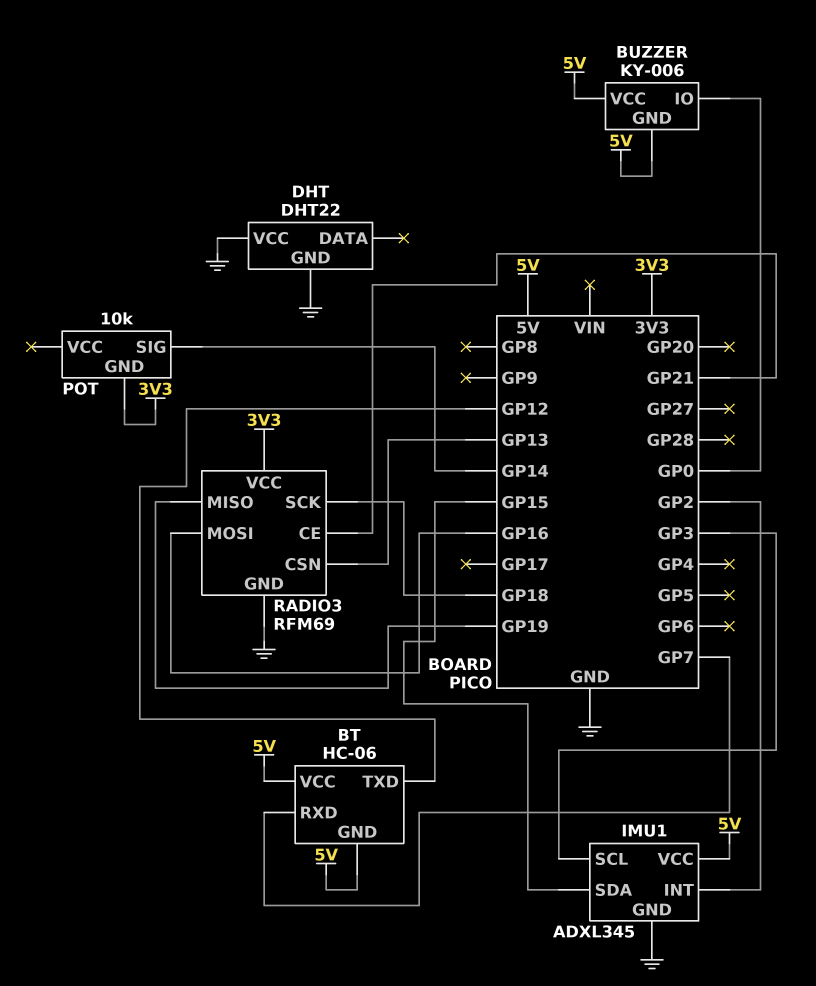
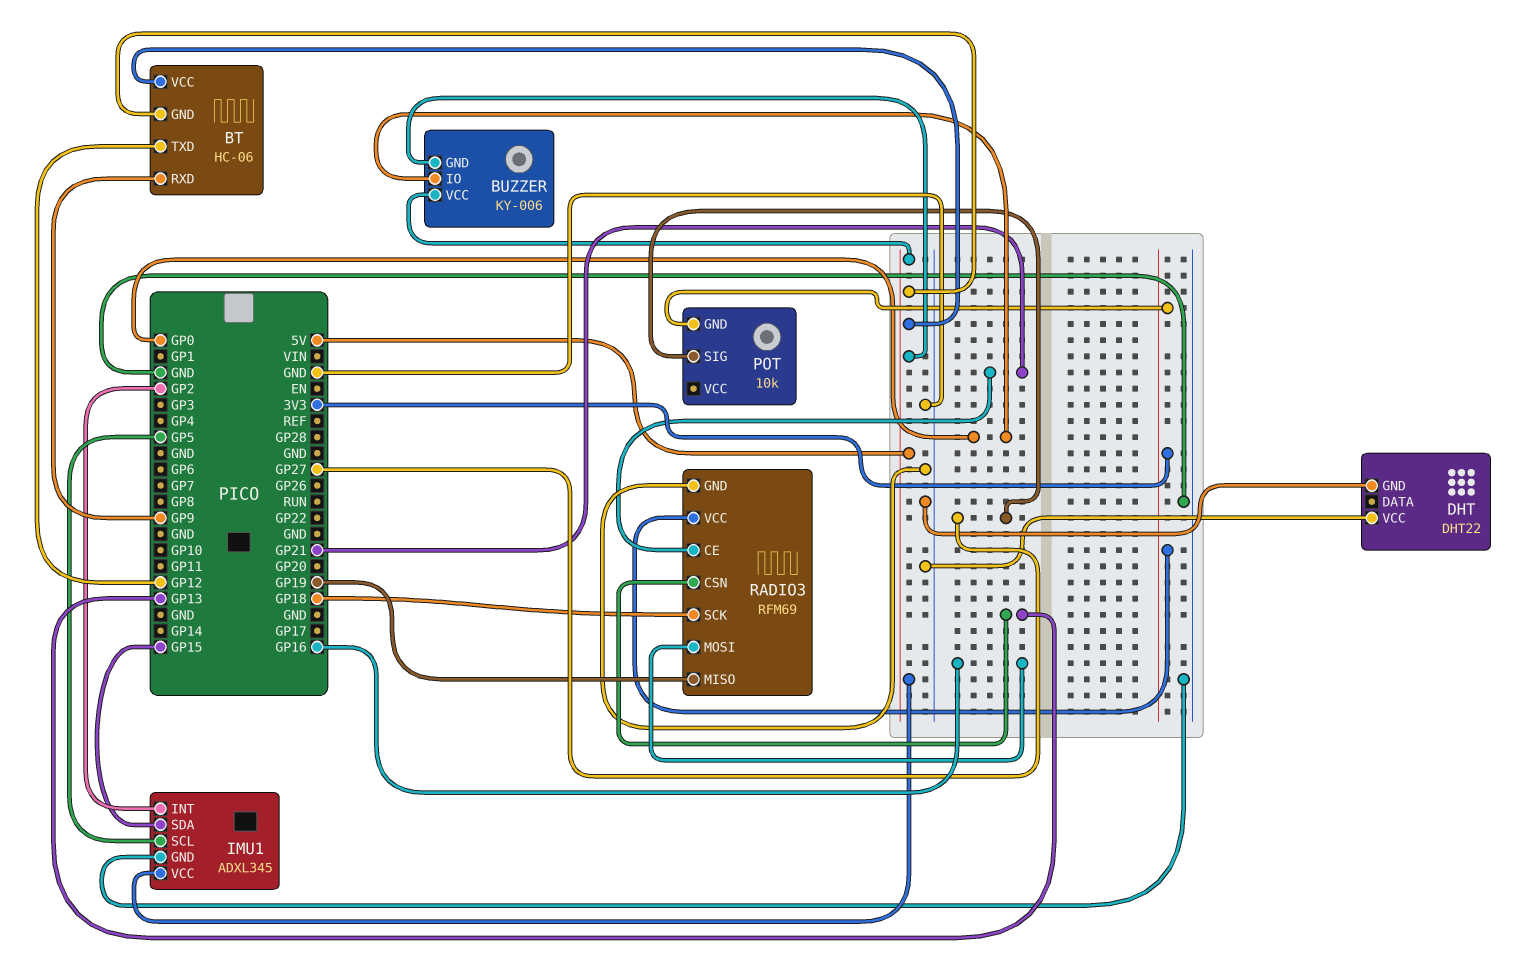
BT pin RXD: GP7 -> GP9
IMU1 pin SCL: GP3 -> GP5
POT pin SIG: GP14 -> GP27

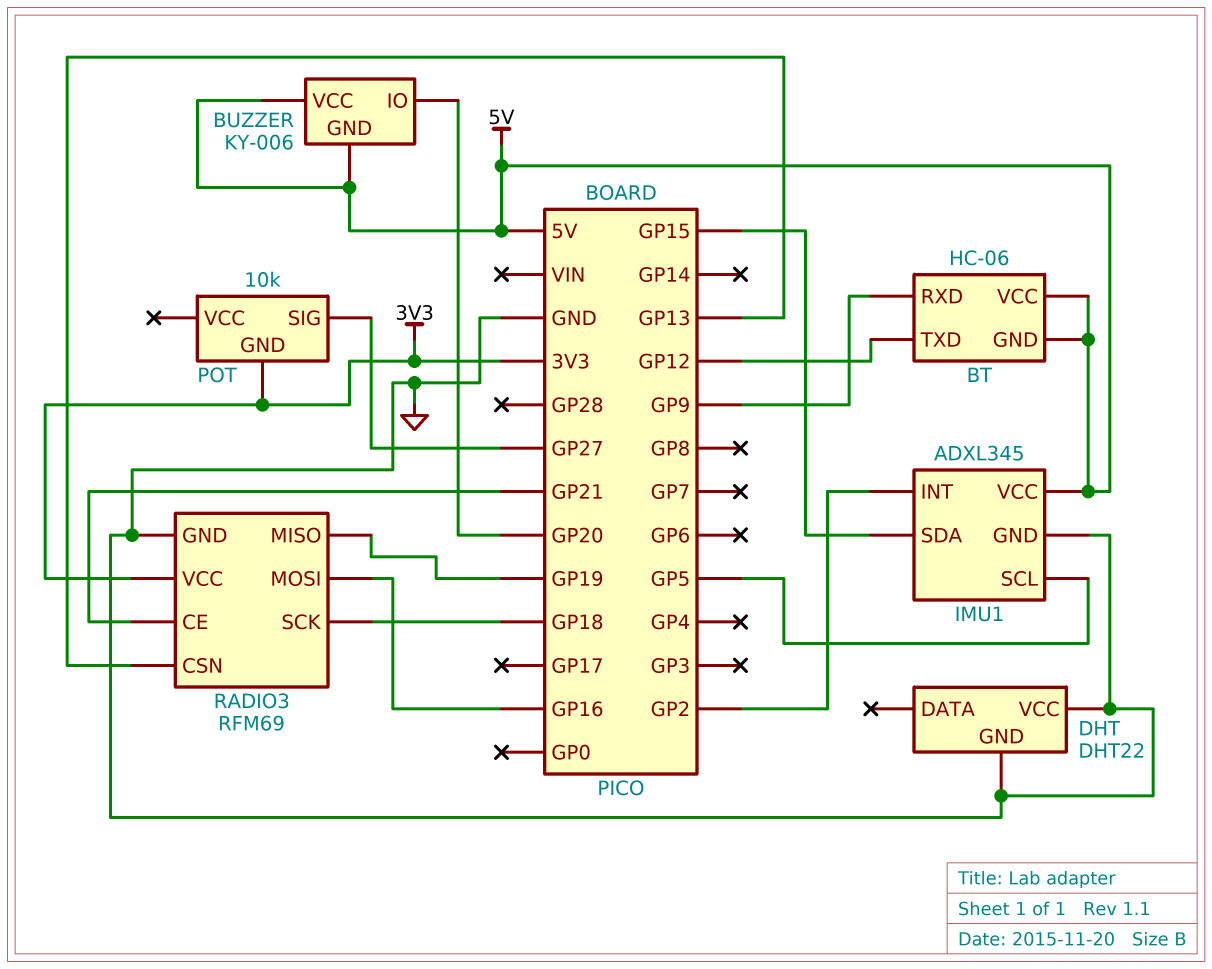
BUZZER pin IO: GP0 -> GP20

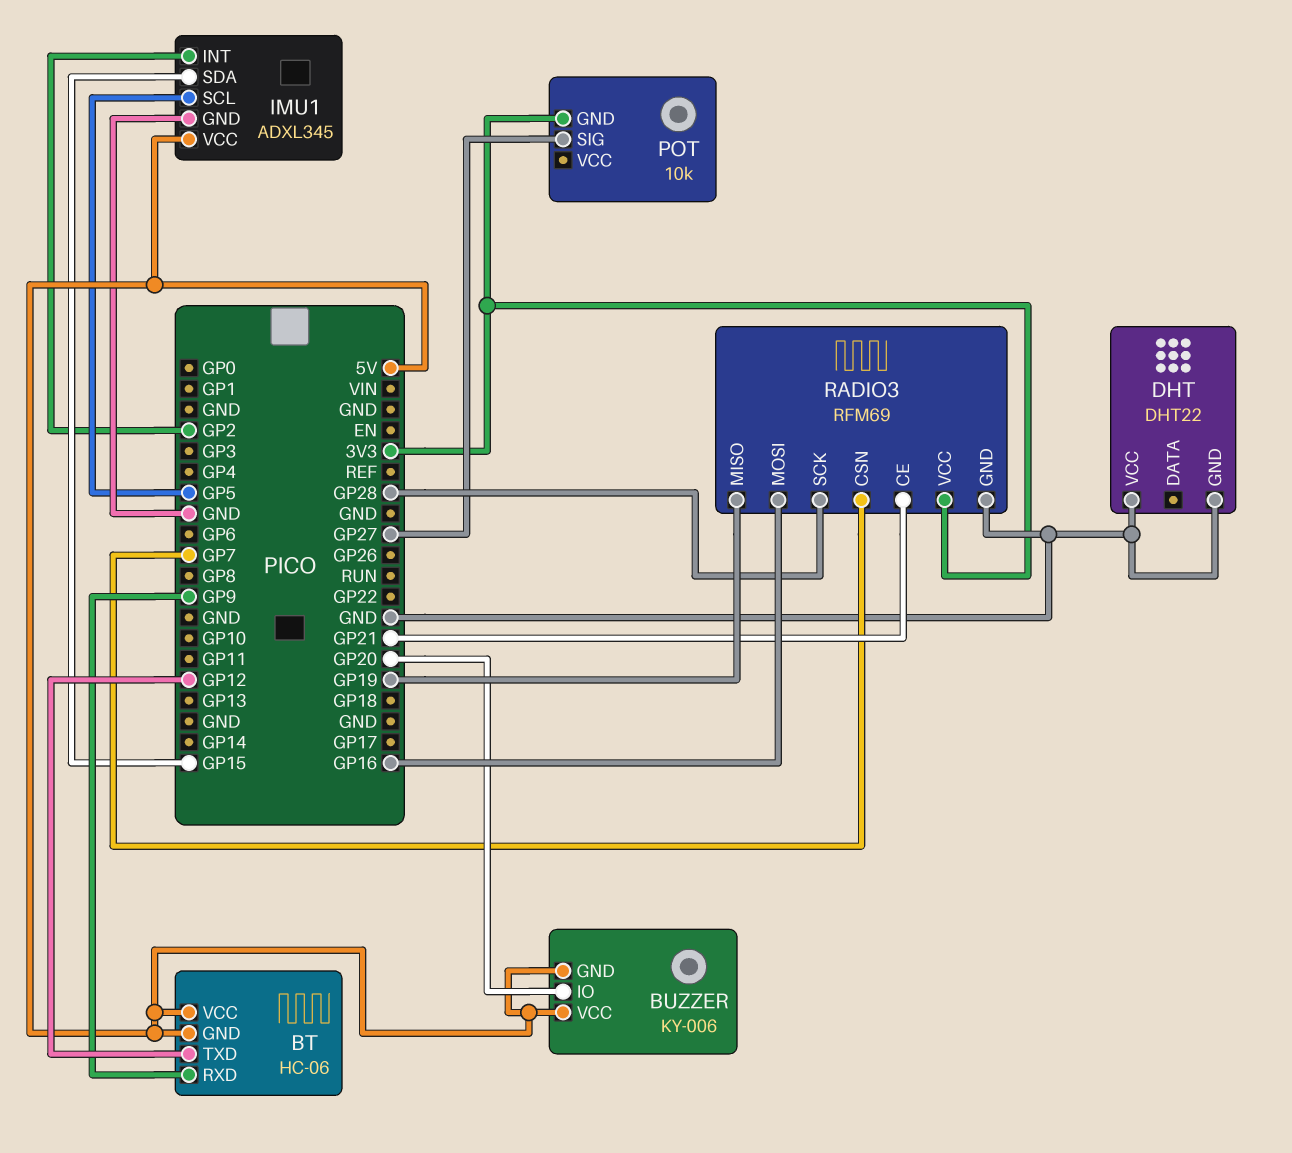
RADIO3 pin CSN: GP13 -> GP7
RADIO3 pin SCK: GP18 -> GP28

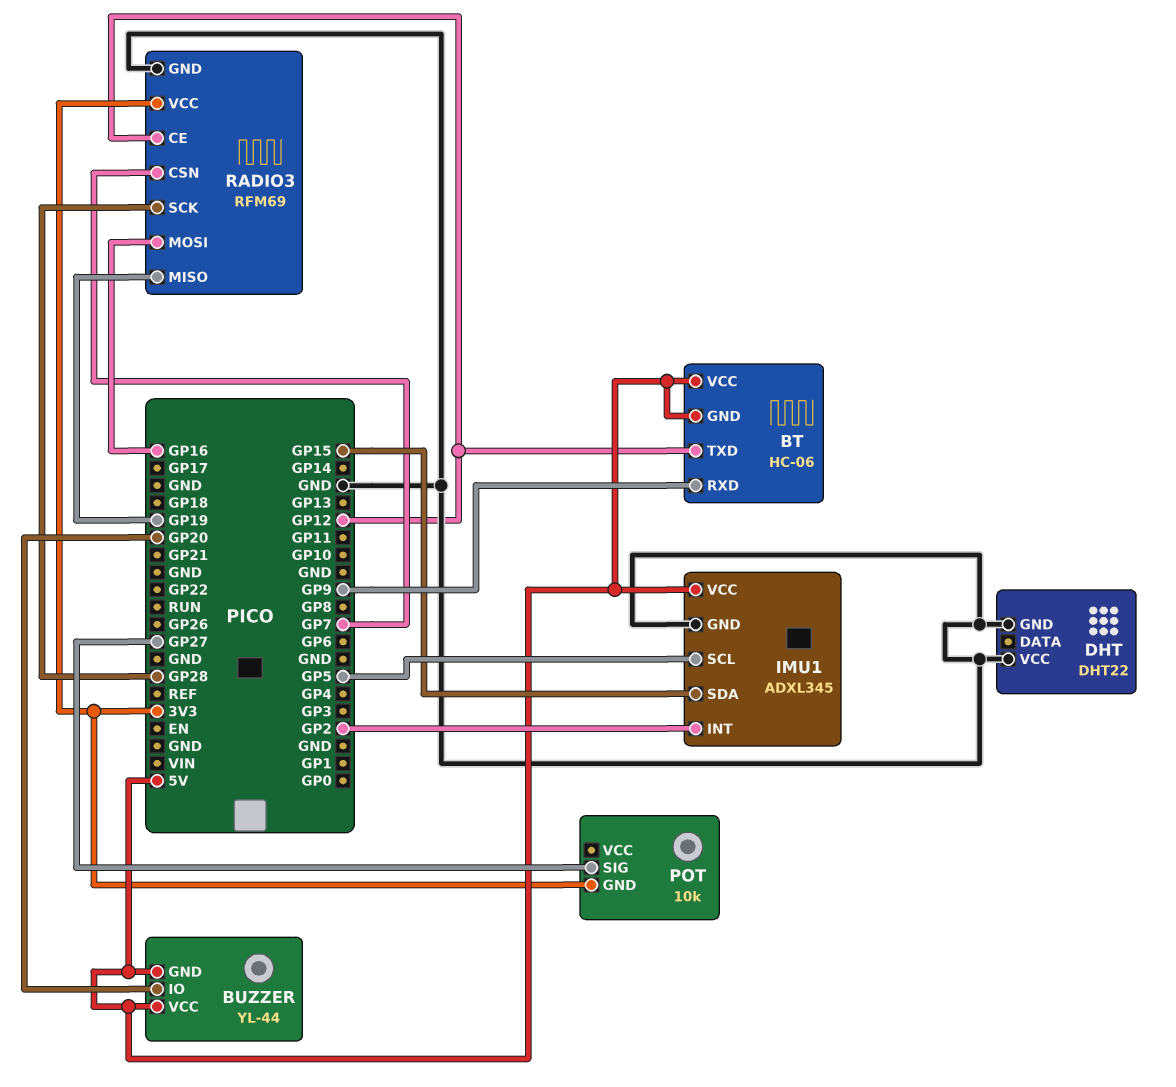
BUZZER: KY-006 -> YL-44
RADIO3 pin CE: GP21 -> GP12

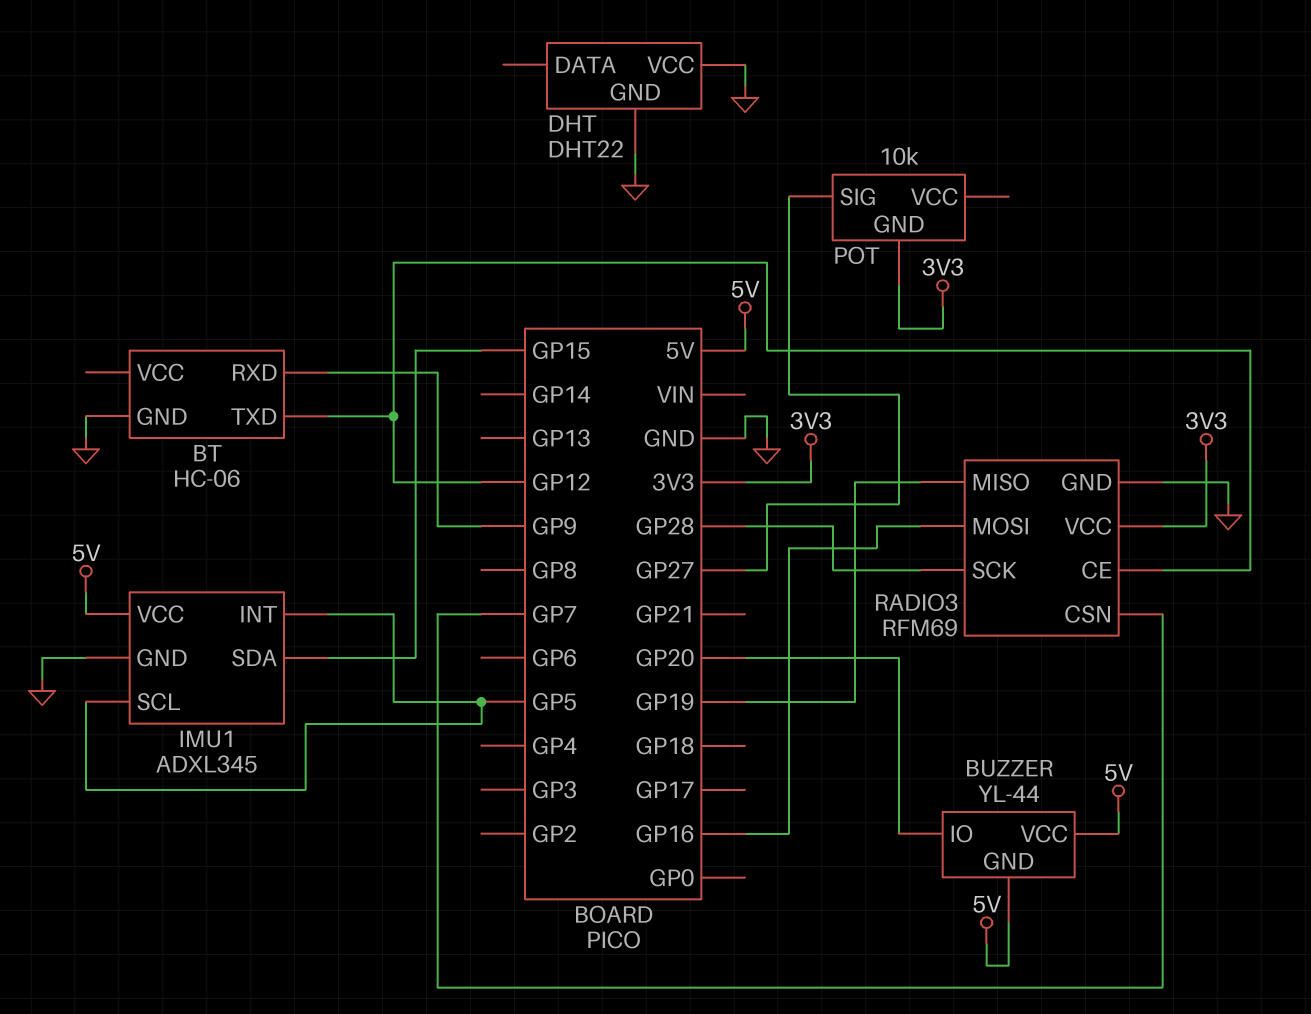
BT pin GND: 5V -> GND
BT pin VCC: 5V -> none
IMU1 pin INT: GP2 -> GP5

